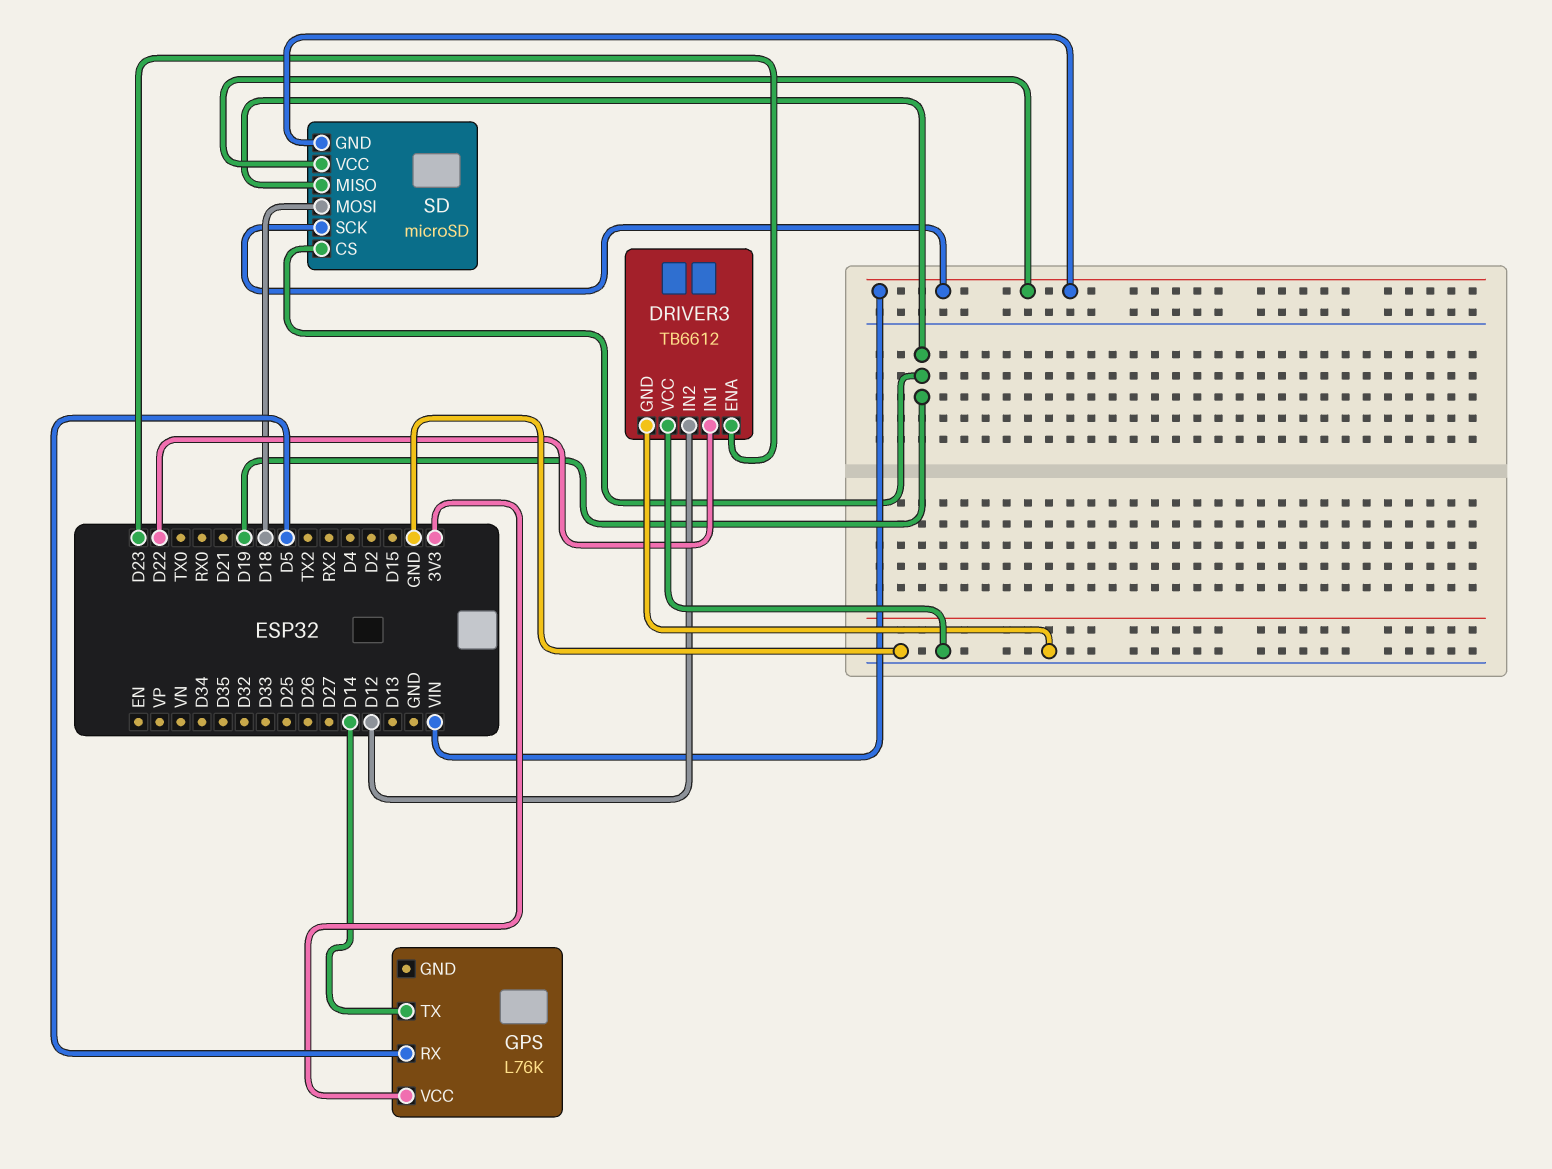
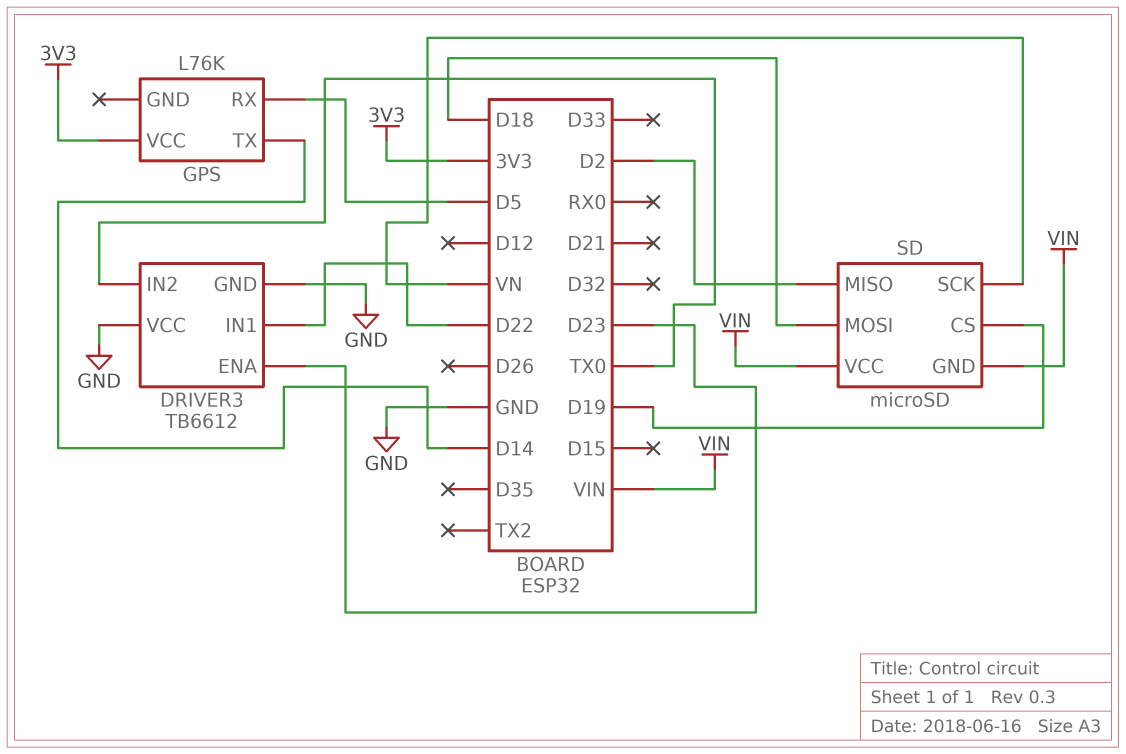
DRIVER3 pin IN2: D12 -> TX0
SD pin MISO: D19 -> D2
SD pin SCK: VIN -> VN

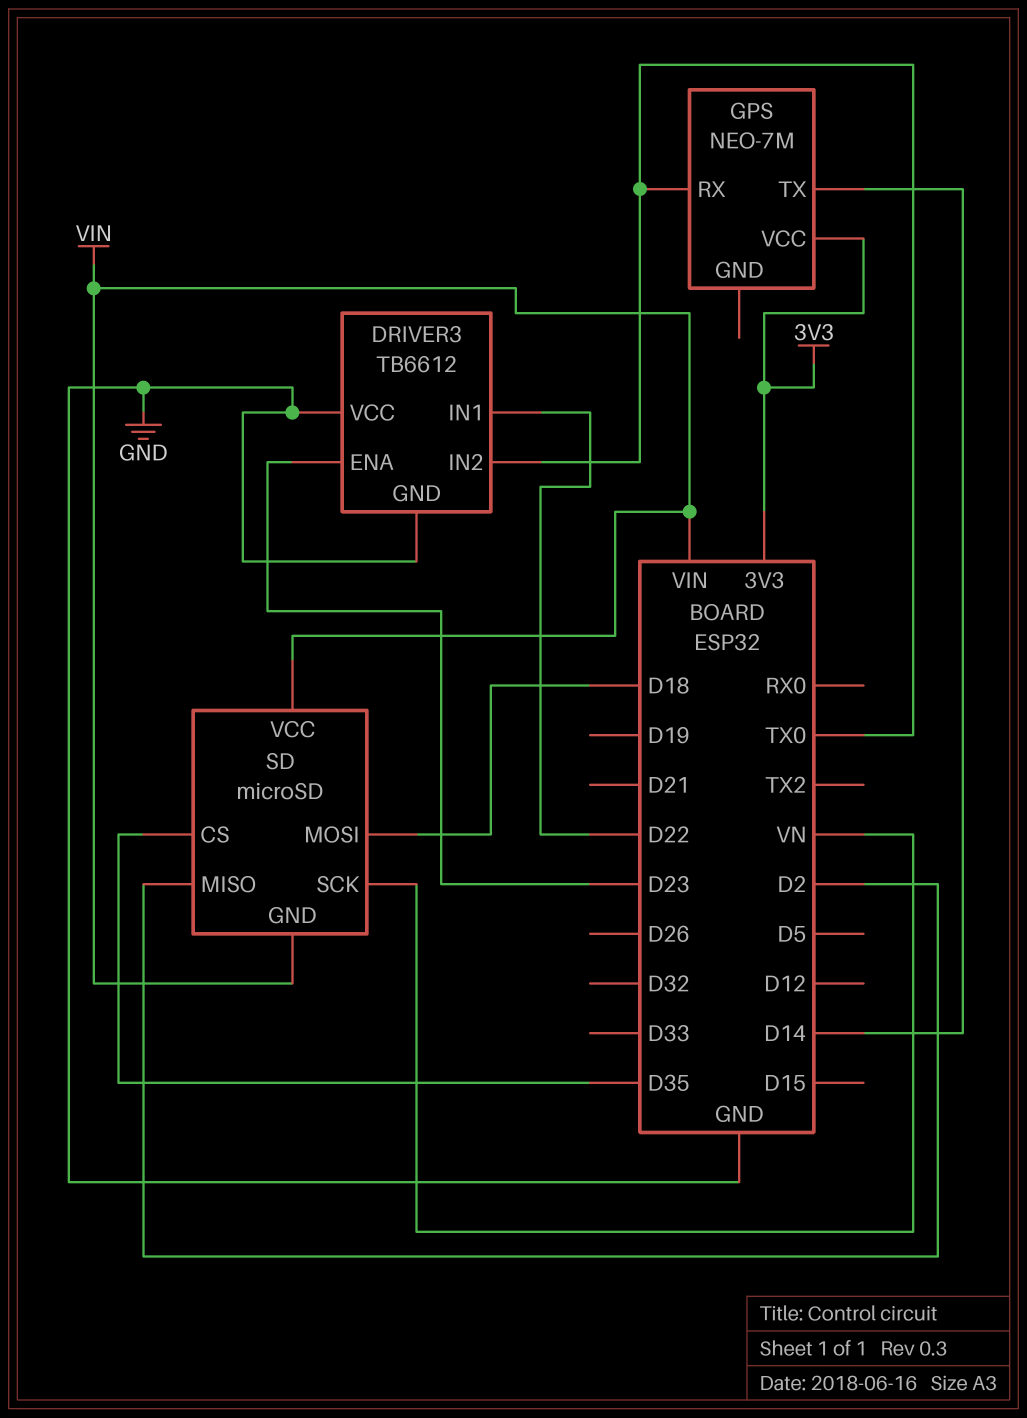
GPS: L76K -> NEO-7M
GPS pin RX: D5 -> TX0
SD pin CS: D19 -> D35

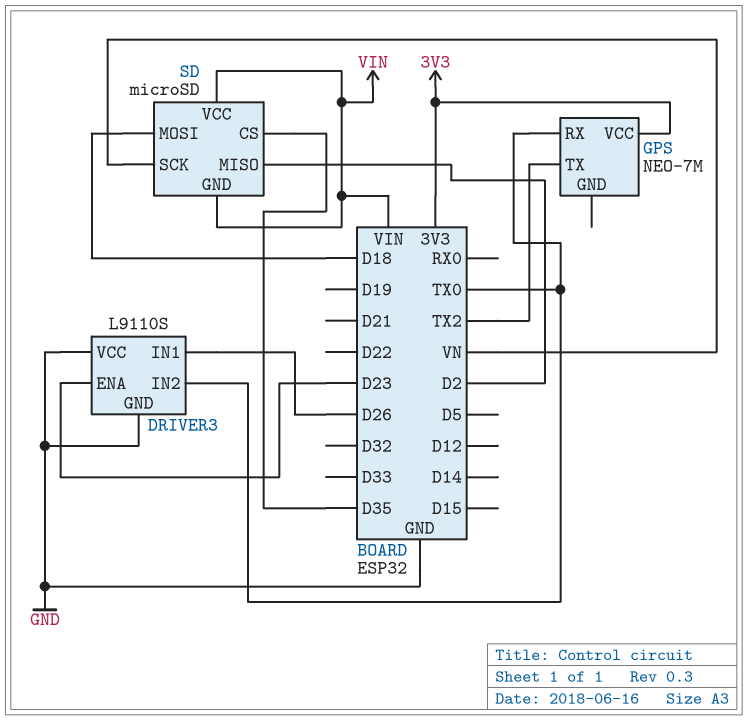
DRIVER3: TB6612 -> L9110S
DRIVER3 pin IN1: D22 -> D26
GPS pin TX: D14 -> TX2

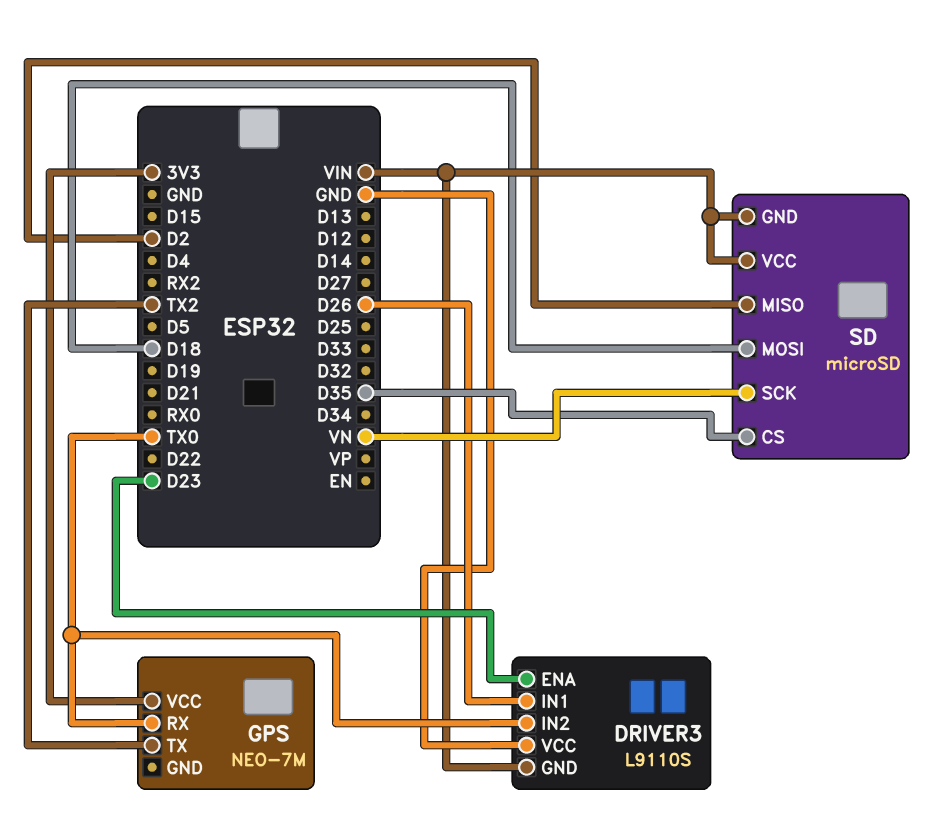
DRIVER3 pin GND: GND -> VIN

